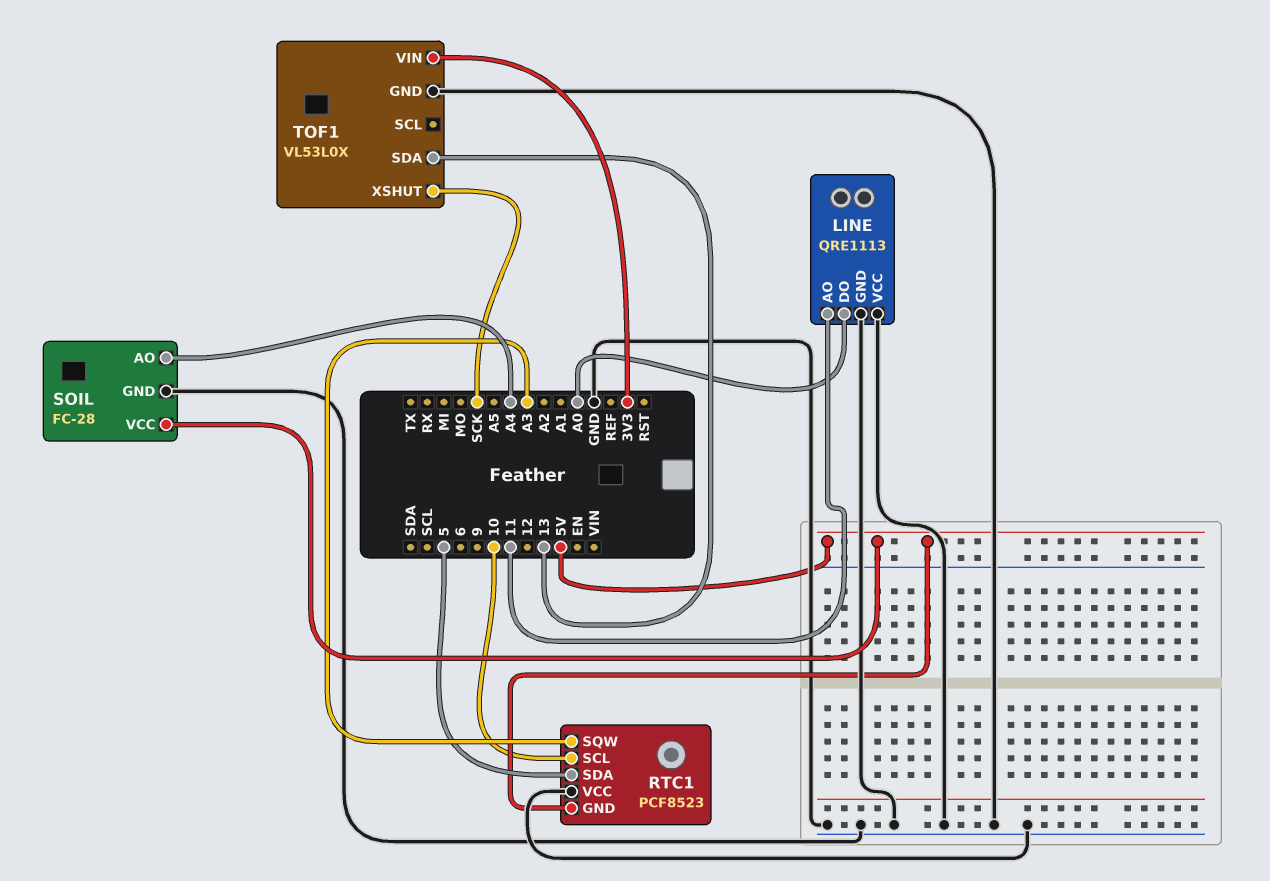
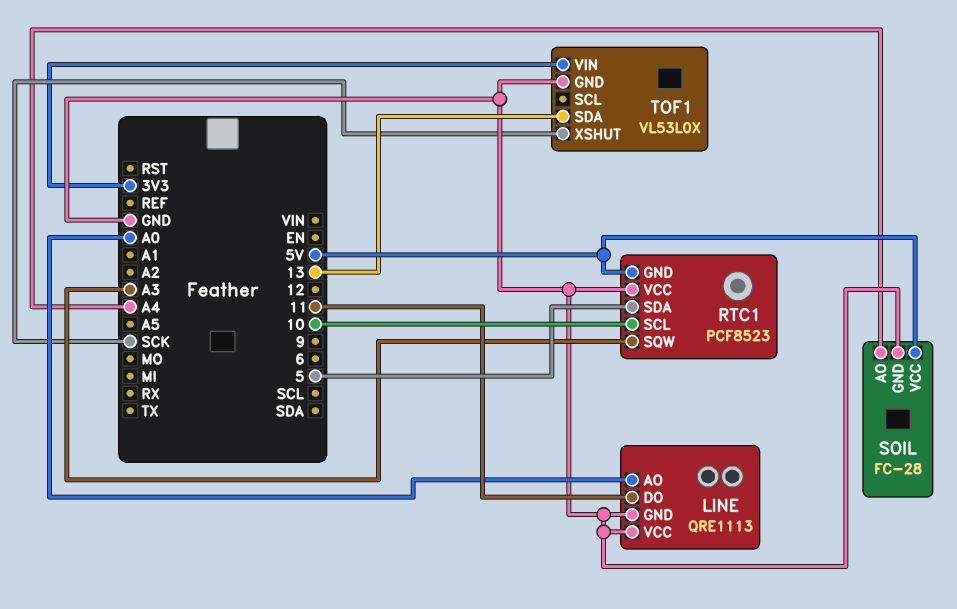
LINE pin AO: 11 -> A0
LINE pin DO: A0 -> 11

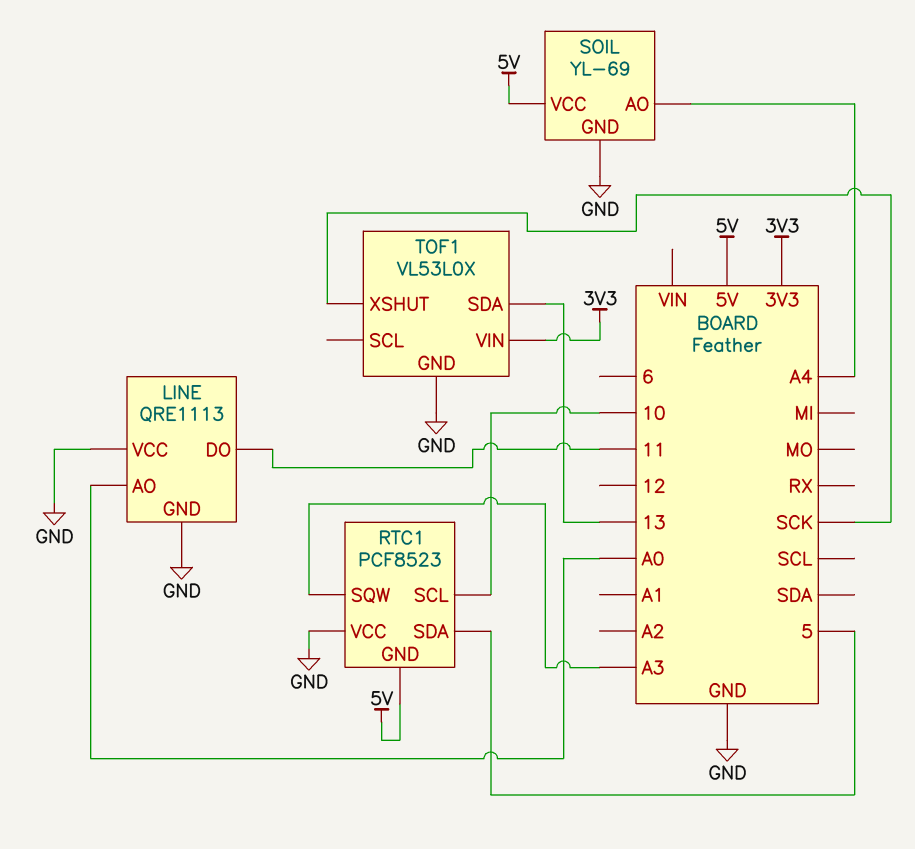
SOIL: FC-28 -> YL-69

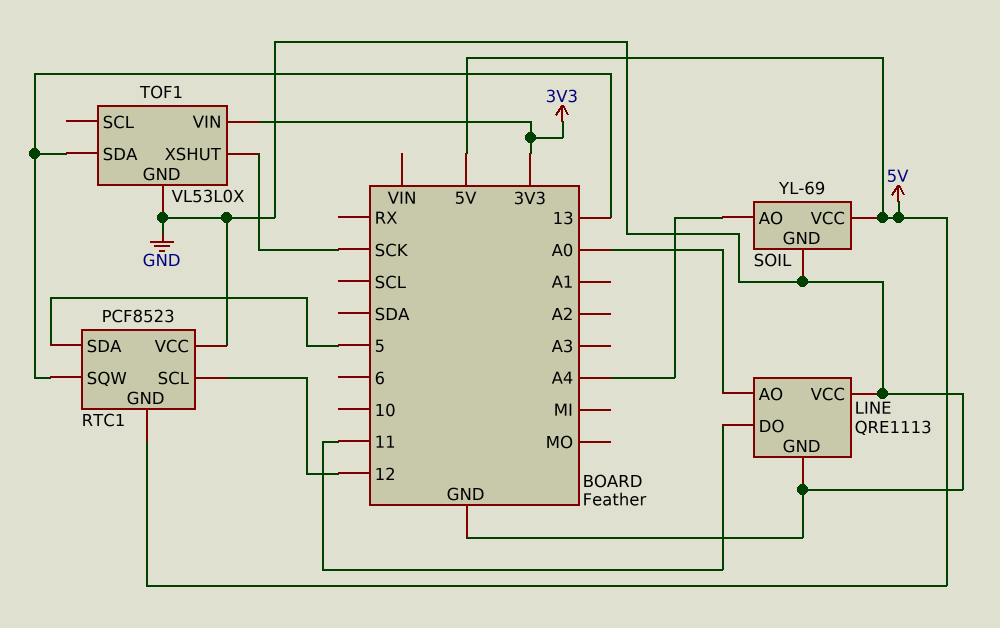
RTC1 pin SCL: 10 -> 12
RTC1 pin SQW: A3 -> 13

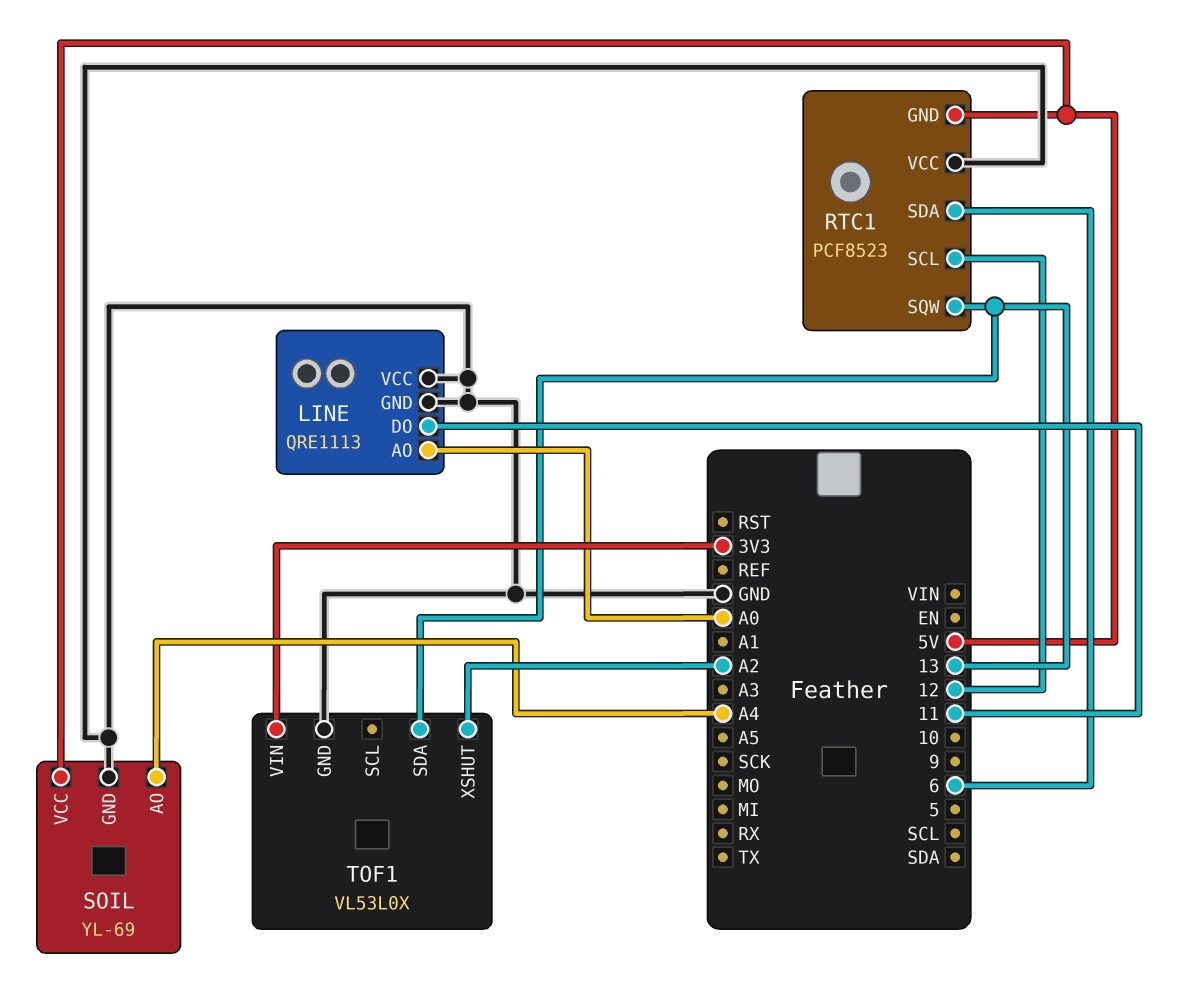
RTC1 pin SDA: 5 -> 6
TOF1 pin XSHUT: SCK -> A2

